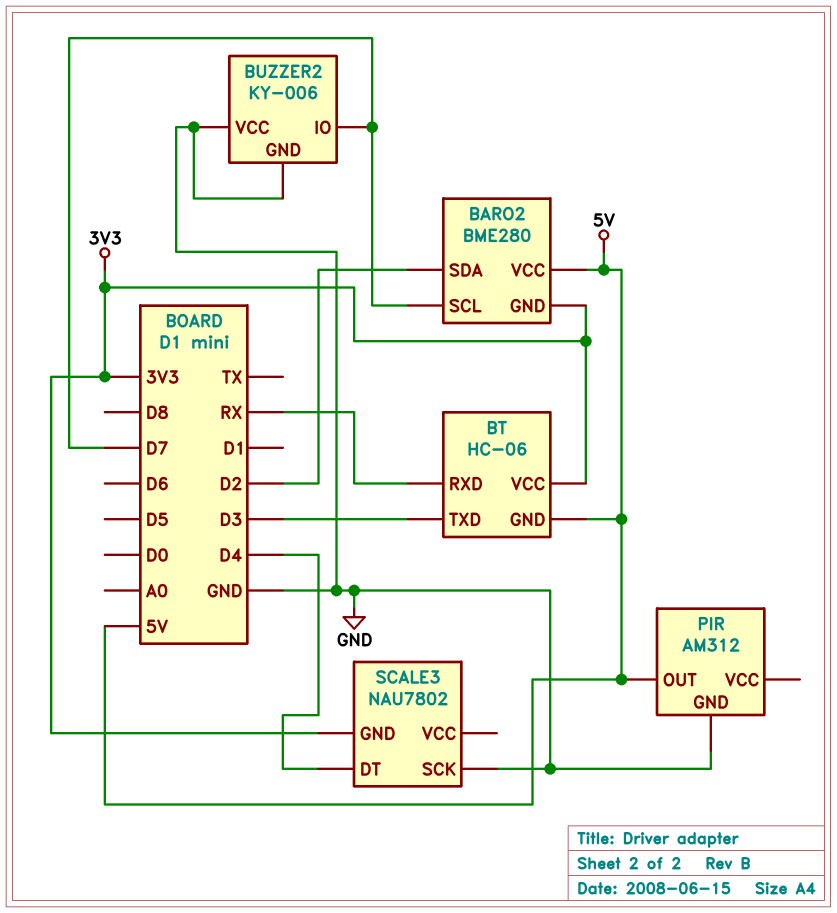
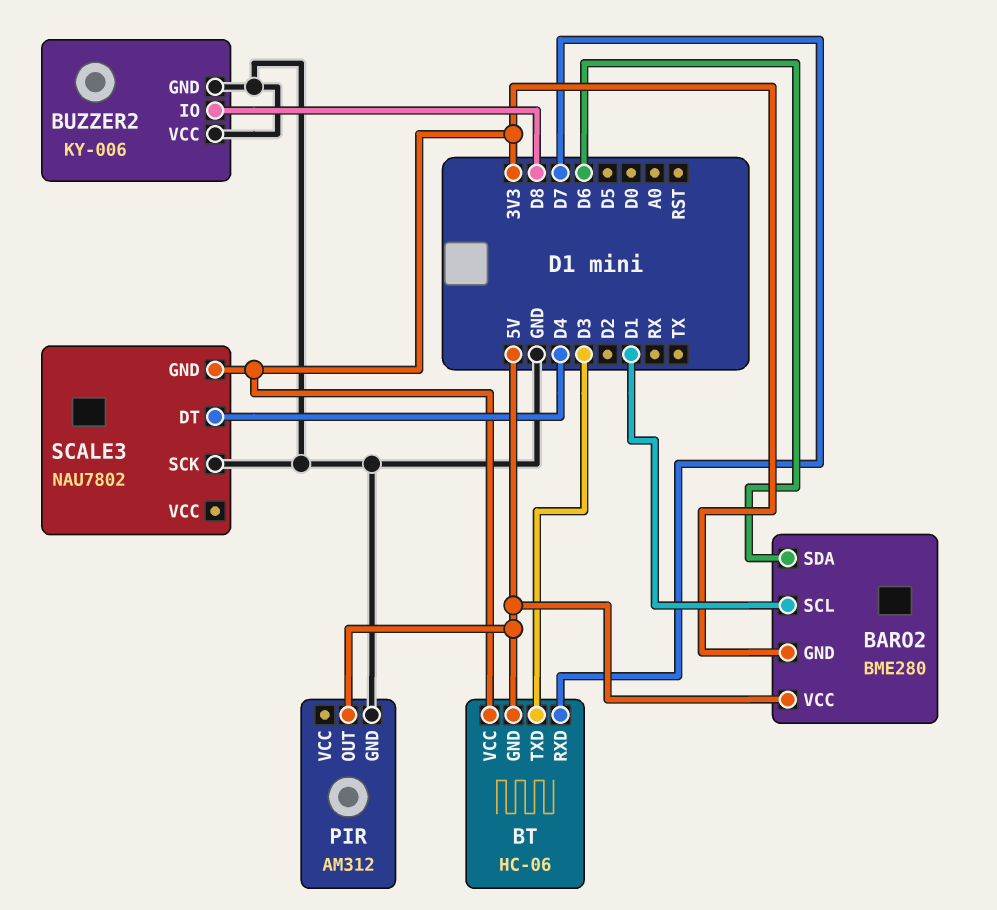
BARO2 pin SCL: D7 -> D1
BARO2 pin SDA: D2 -> D6
BT pin RXD: RX -> D7
BUZZER2 pin IO: D7 -> D8

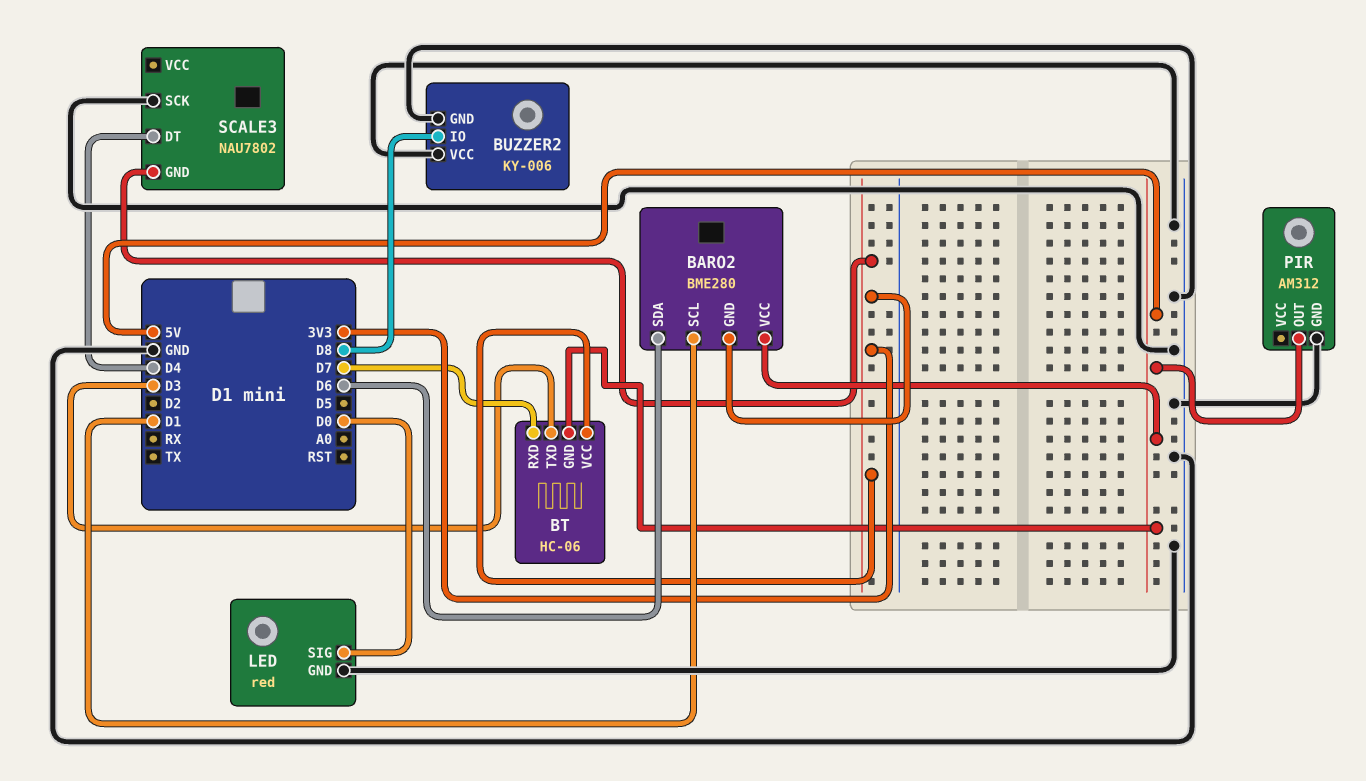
LED: none -> red
LED pin GND: none -> GND
LED pin SIG: none -> D0

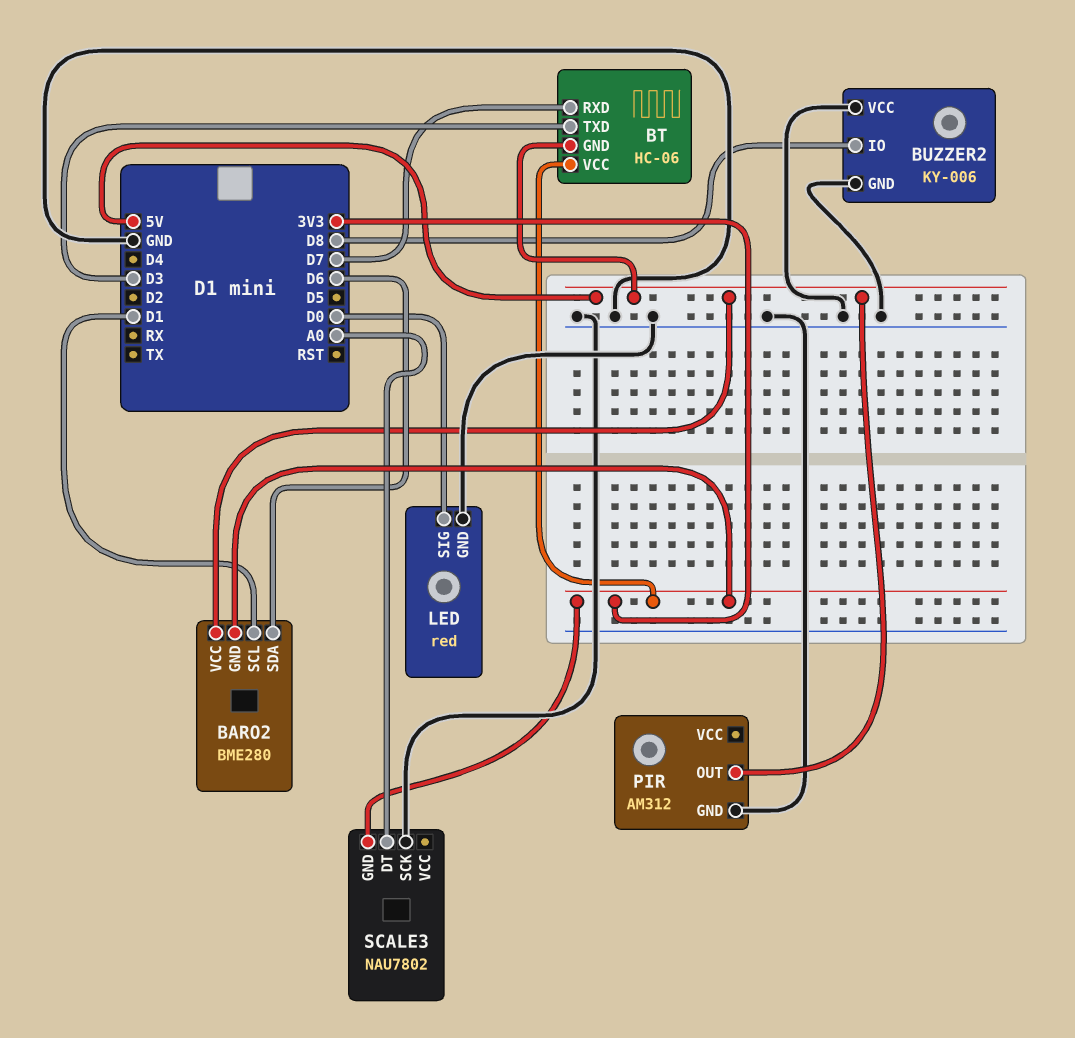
SCALE3 pin DT: D4 -> A0

